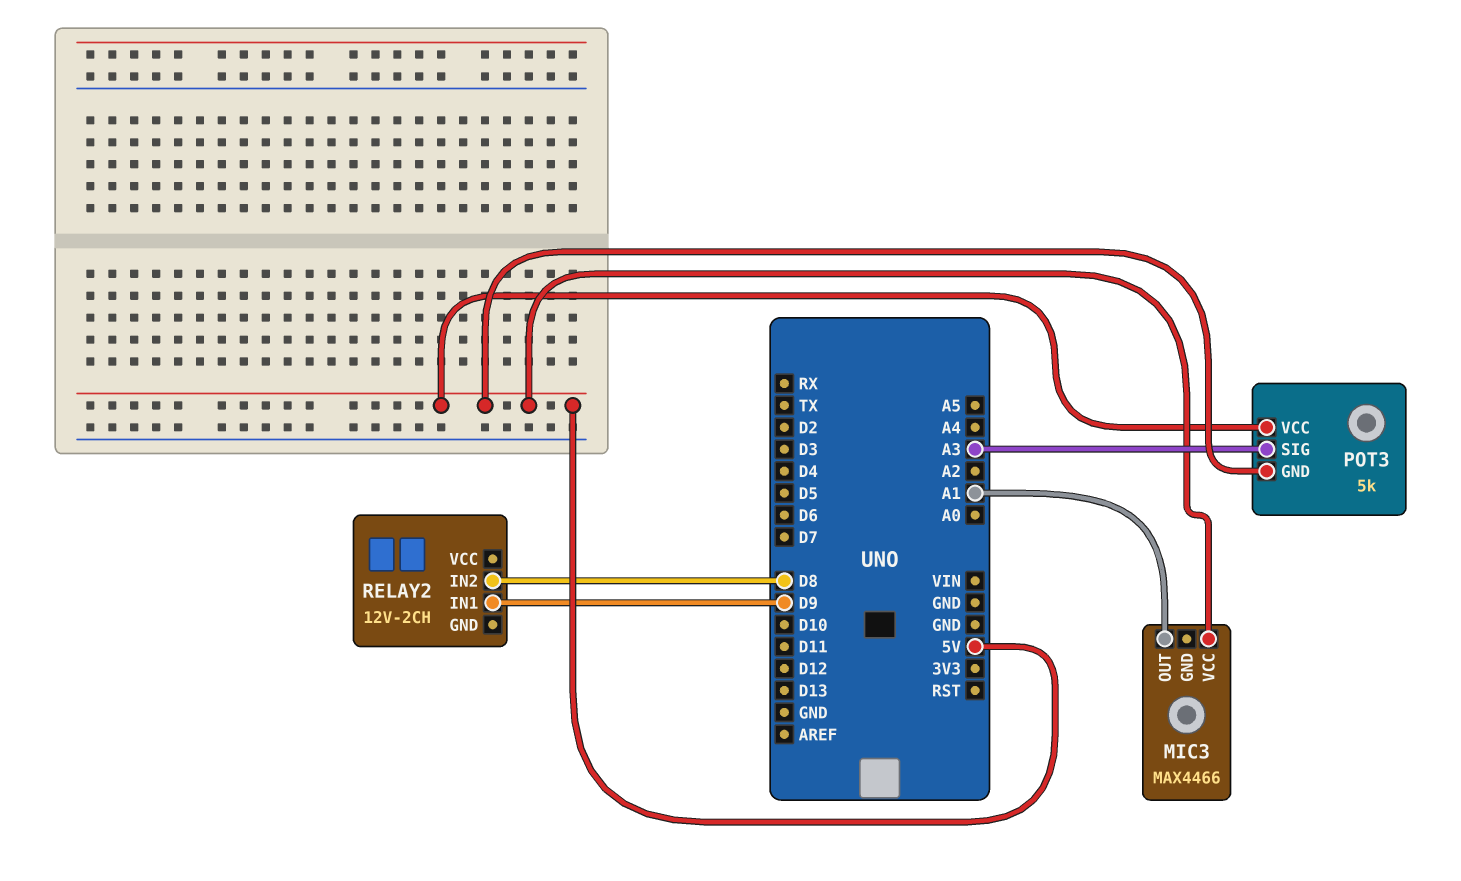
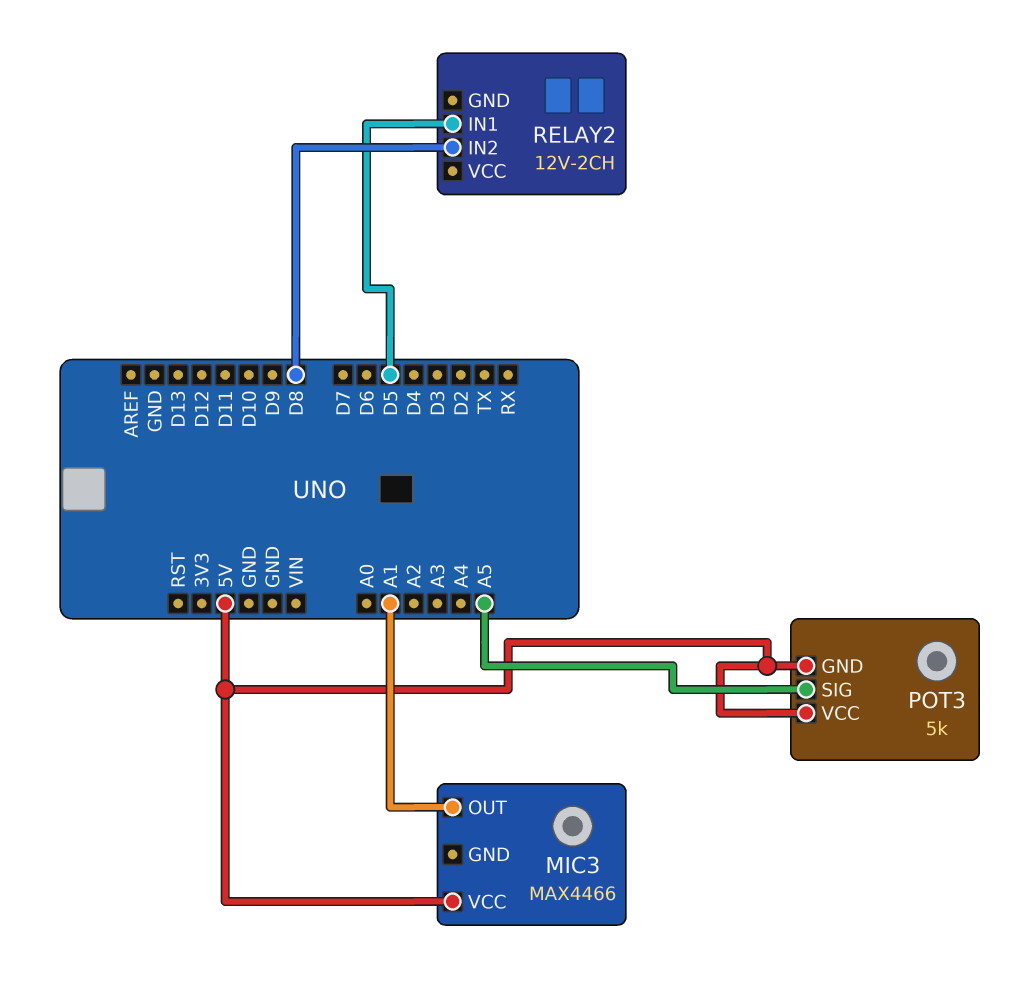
POT3 pin SIG: A3 -> A5
RELAY2 pin IN1: D9 -> D5

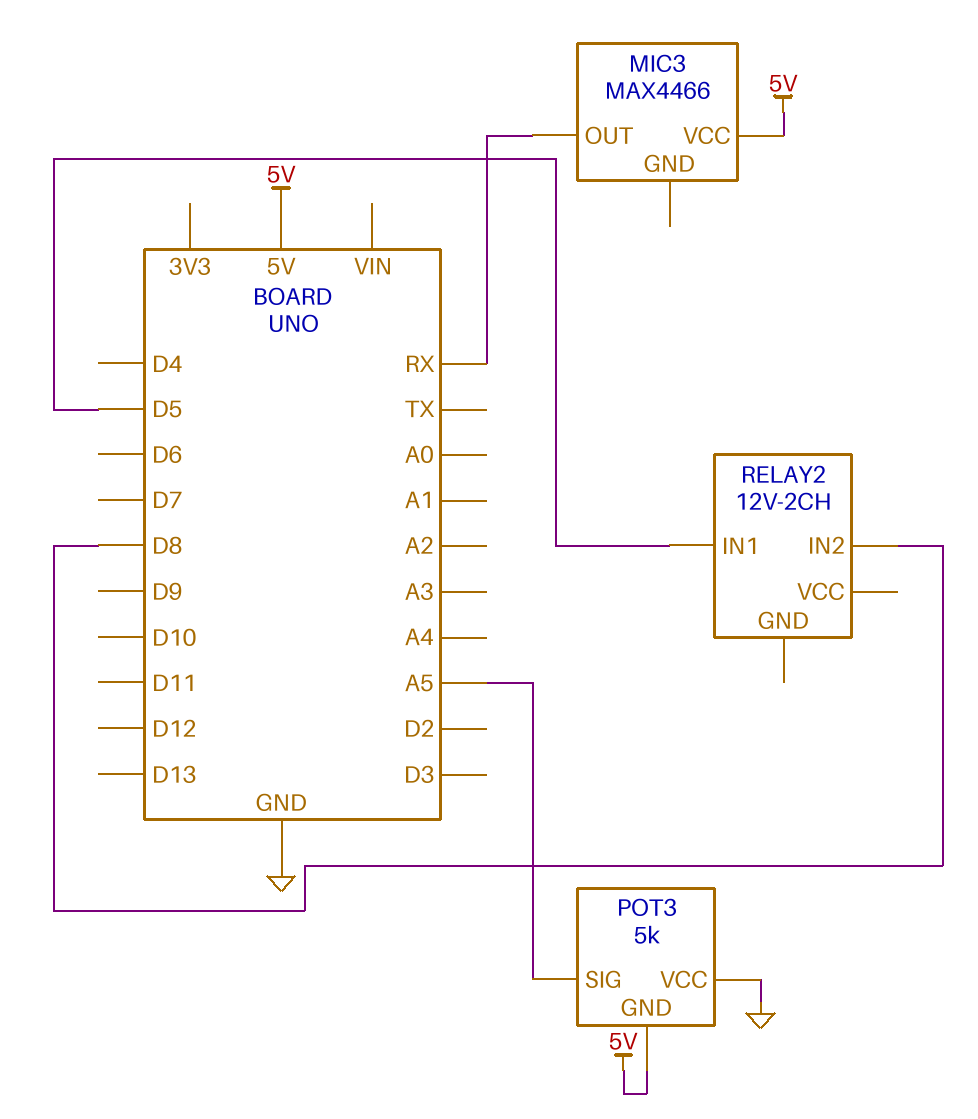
MIC3 pin OUT: A1 -> RX
POT3 pin VCC: 5V -> GND

